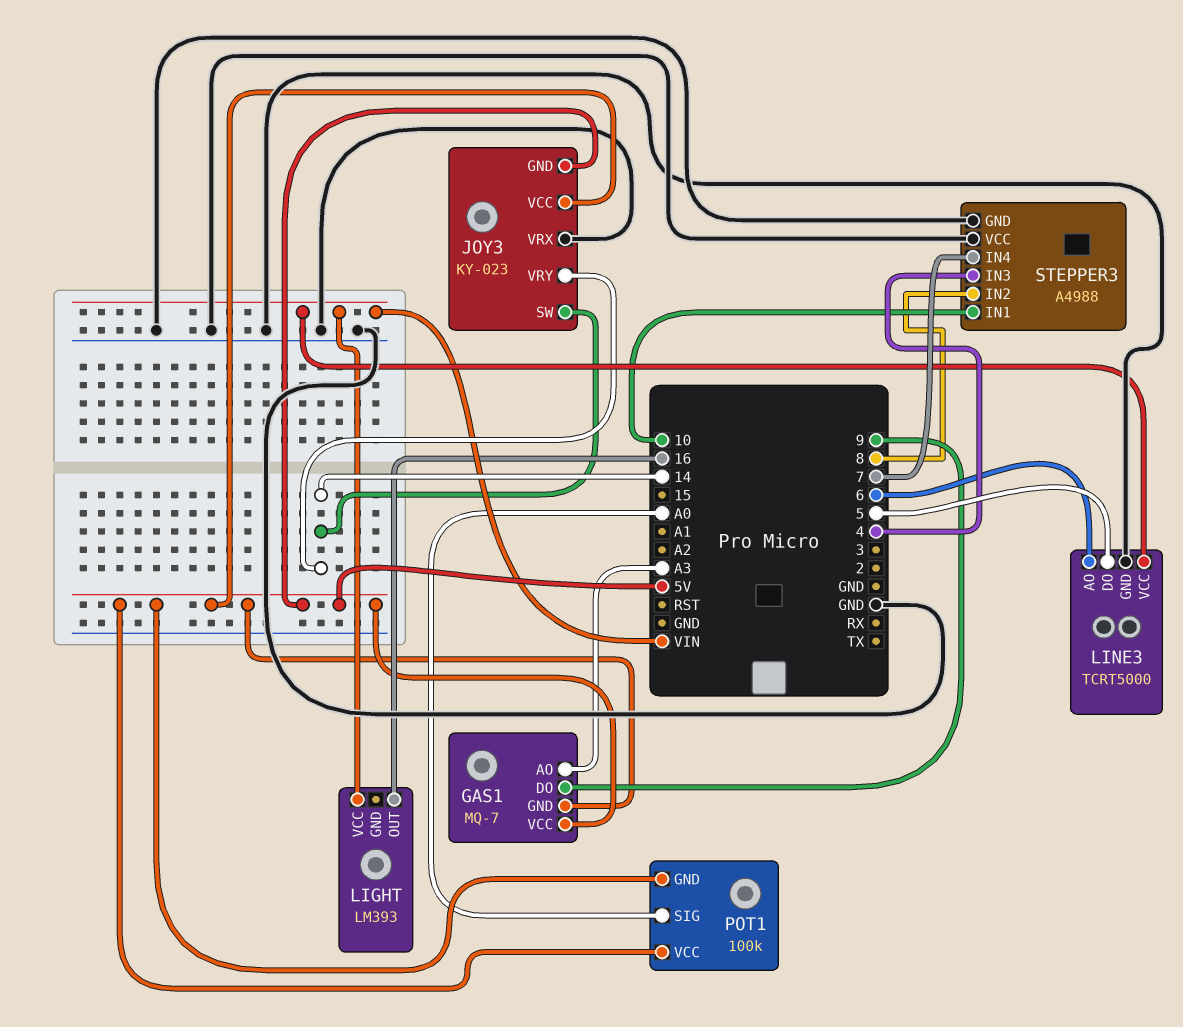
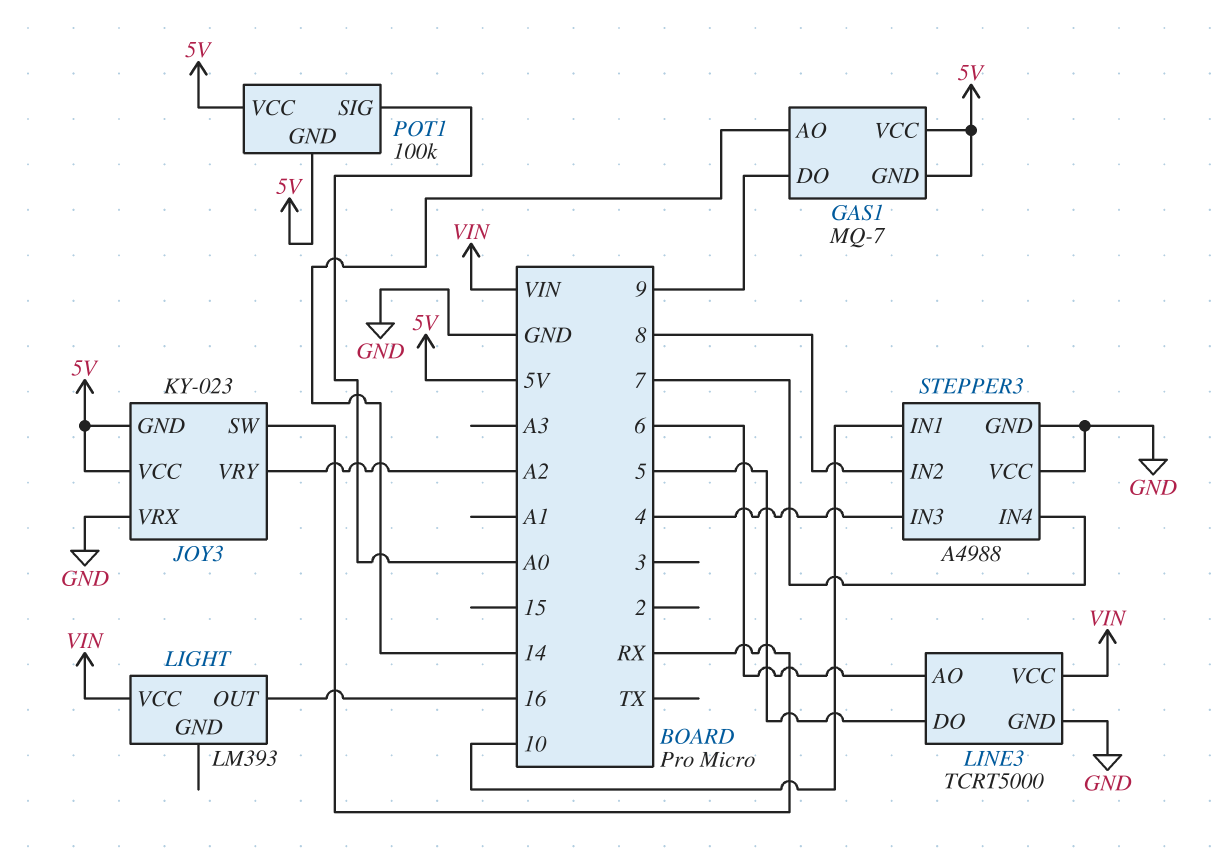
GAS1 pin AO: A3 -> 14
JOY3 pin SW: 14 -> RX
JOY3 pin VRY: 14 -> A2

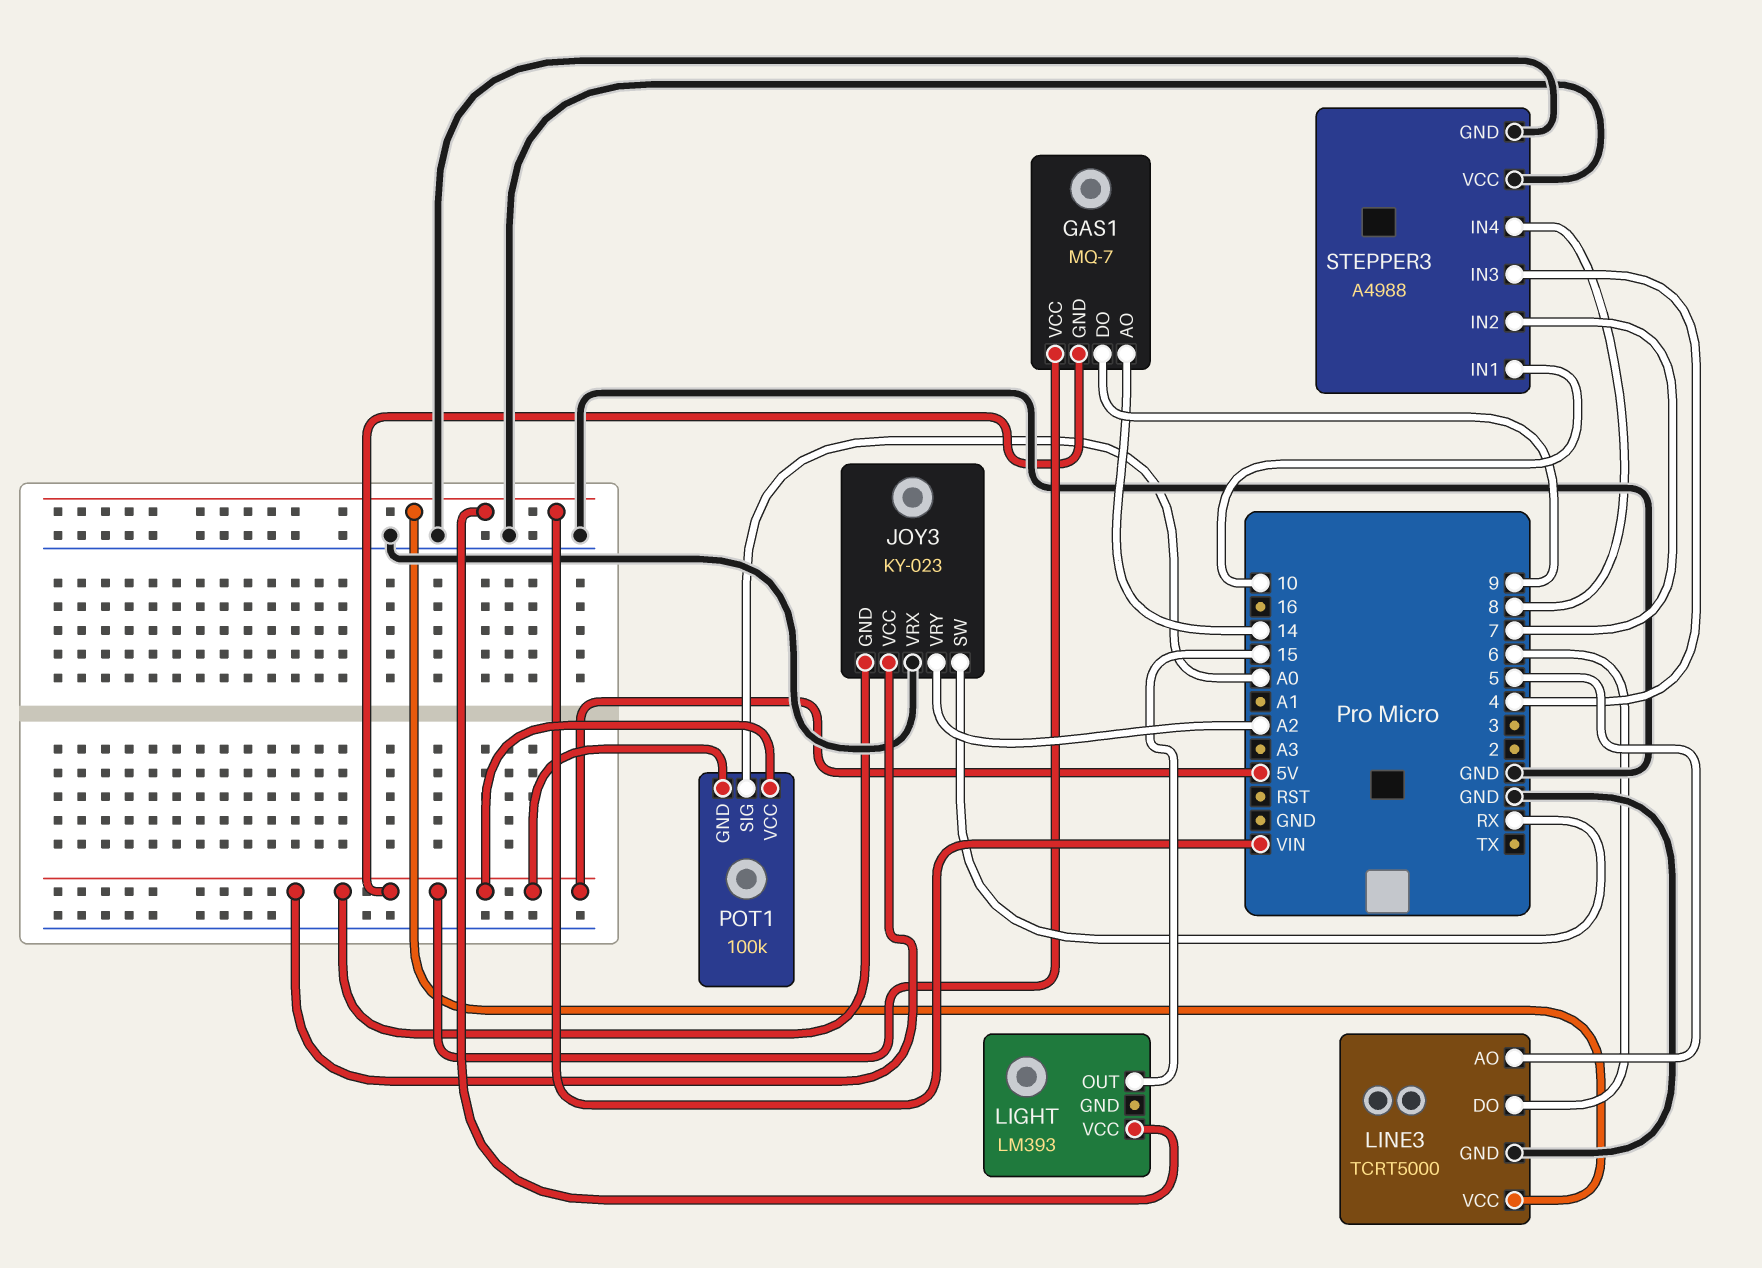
LIGHT pin OUT: 16 -> 15
LINE3 pin AO: 6 -> 5
LINE3 pin DO: 5 -> 6
STEPPER3 pin IN2: 8 -> 7
STEPPER3 pin IN4: 7 -> 8

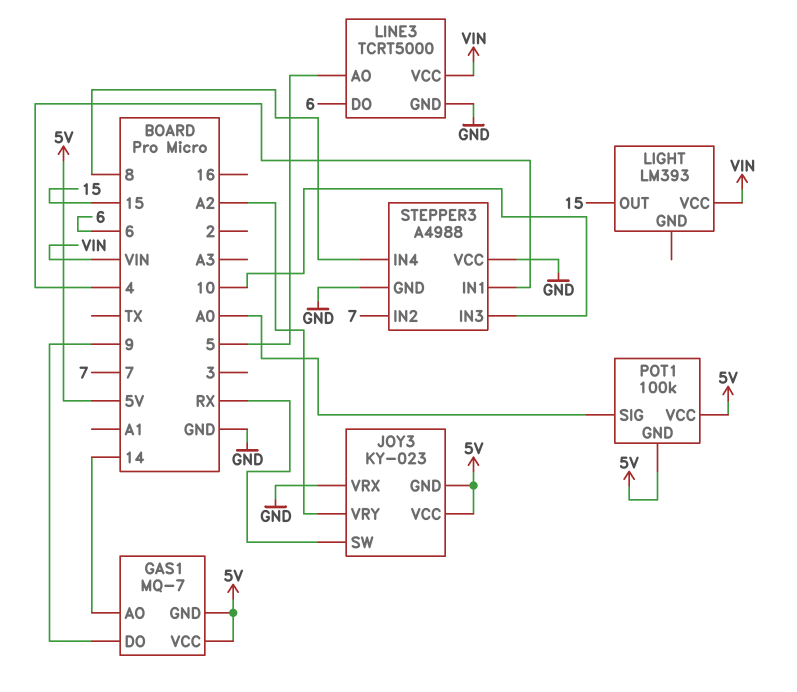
STEPPER3 pin IN1: 10 -> 4
STEPPER3 pin IN3: 4 -> 10

